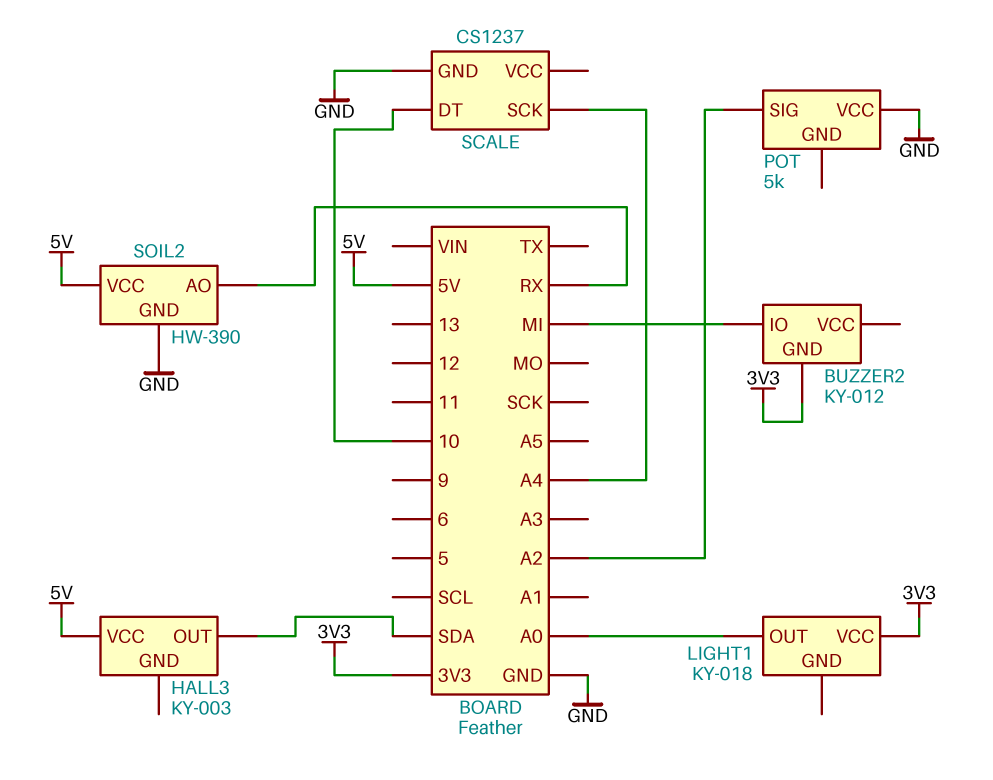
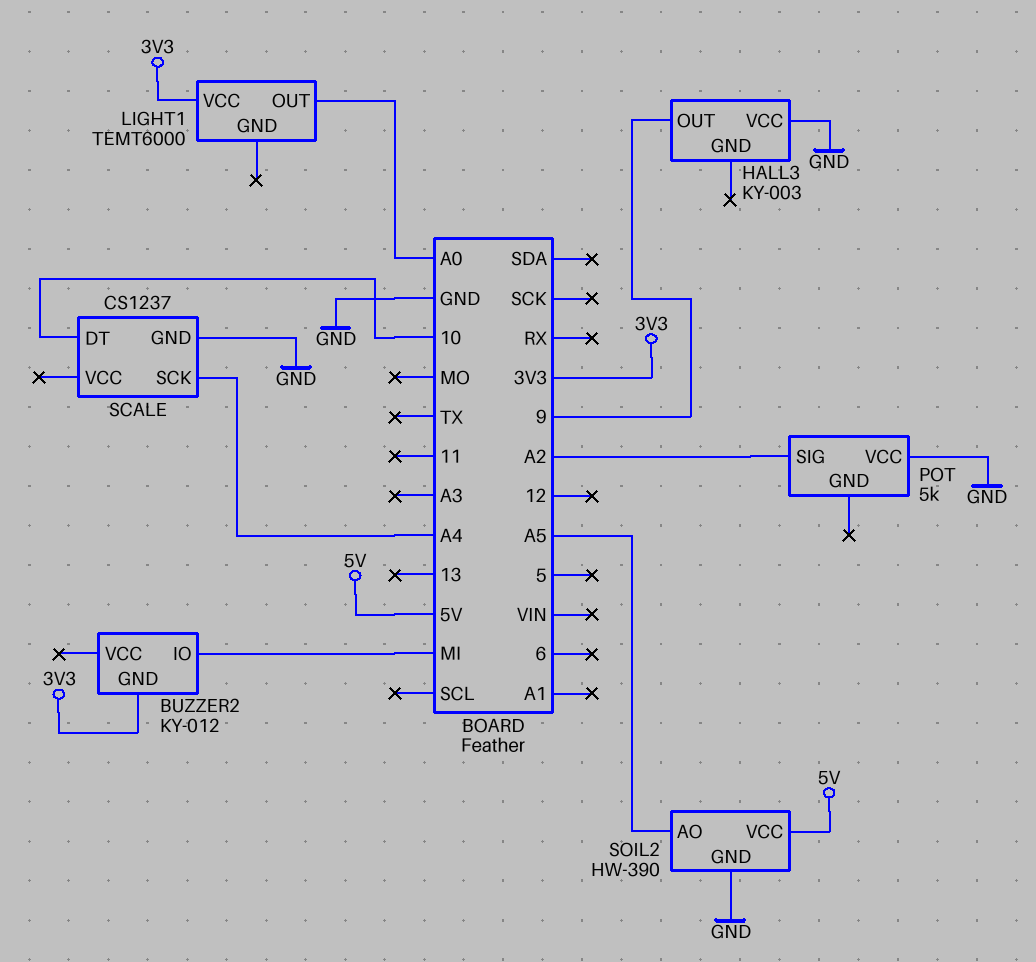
HALL3 pin OUT: SDA -> 9
HALL3 pin VCC: 5V -> GND
LIGHT1: KY-018 -> TEMT6000
SOIL2 pin AO: RX -> A5

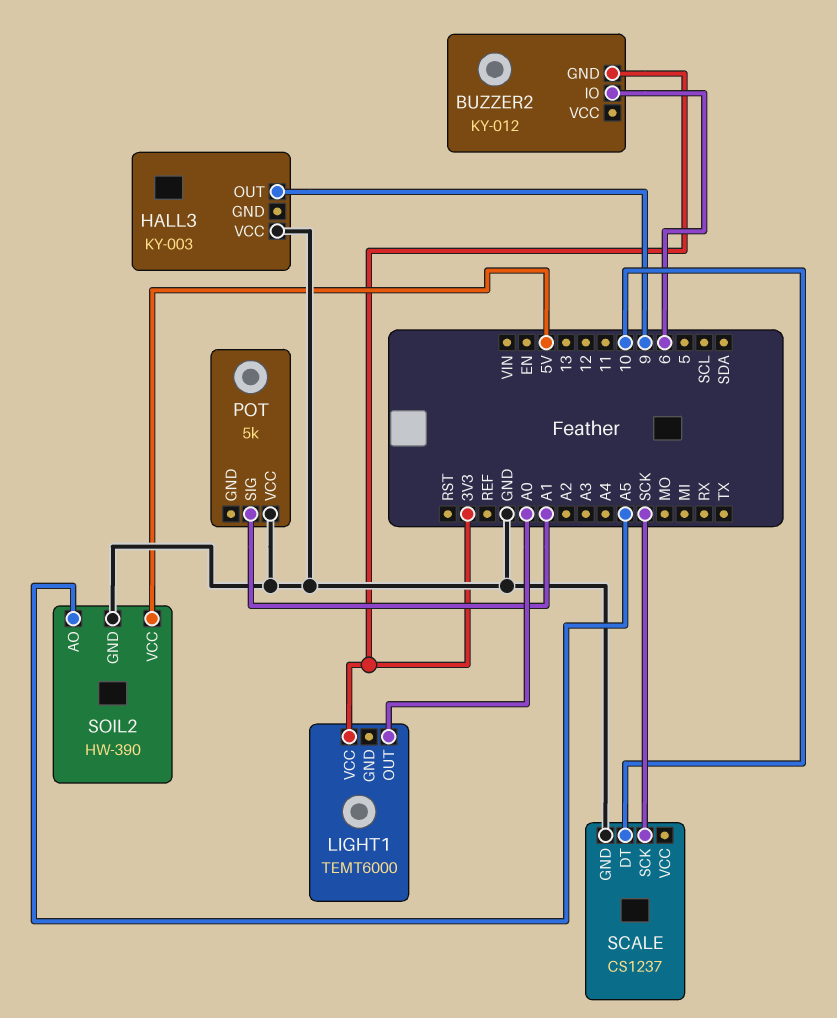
BUZZER2 pin IO: MI -> 6
POT pin SIG: A2 -> A1
SCALE pin SCK: A4 -> SCK

